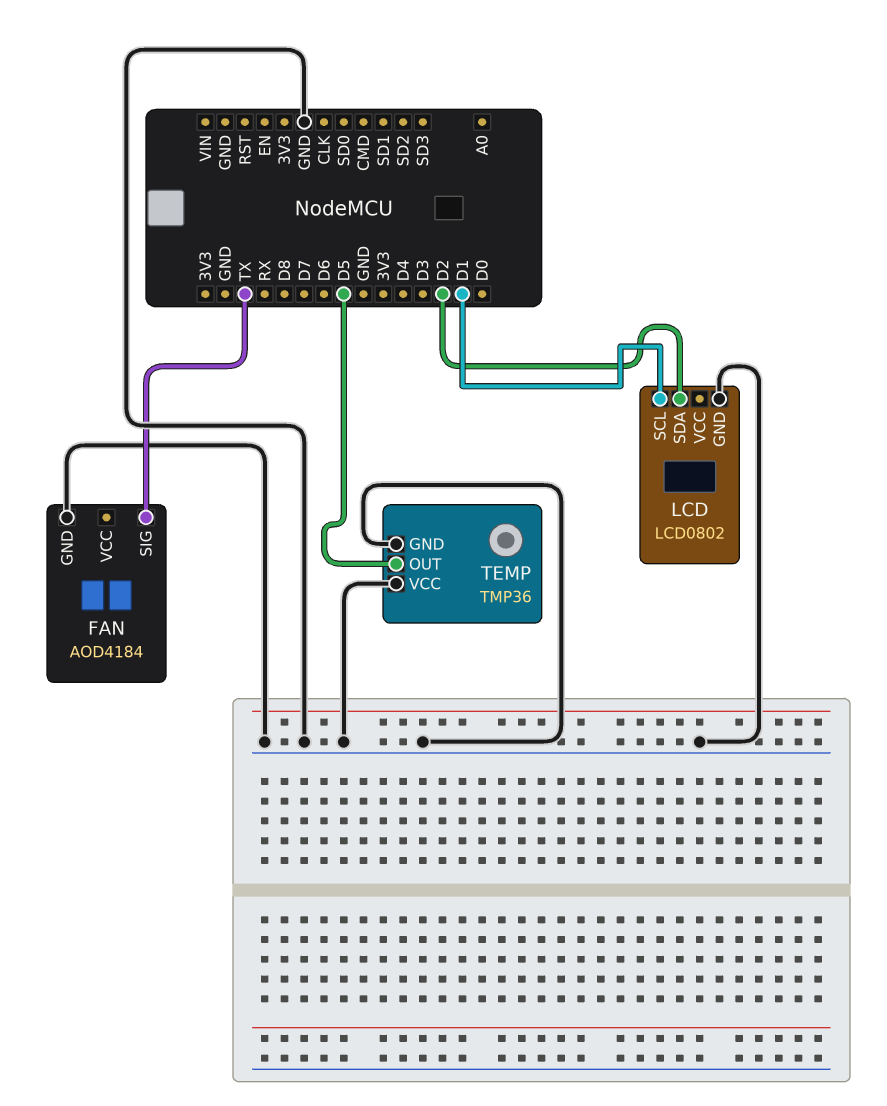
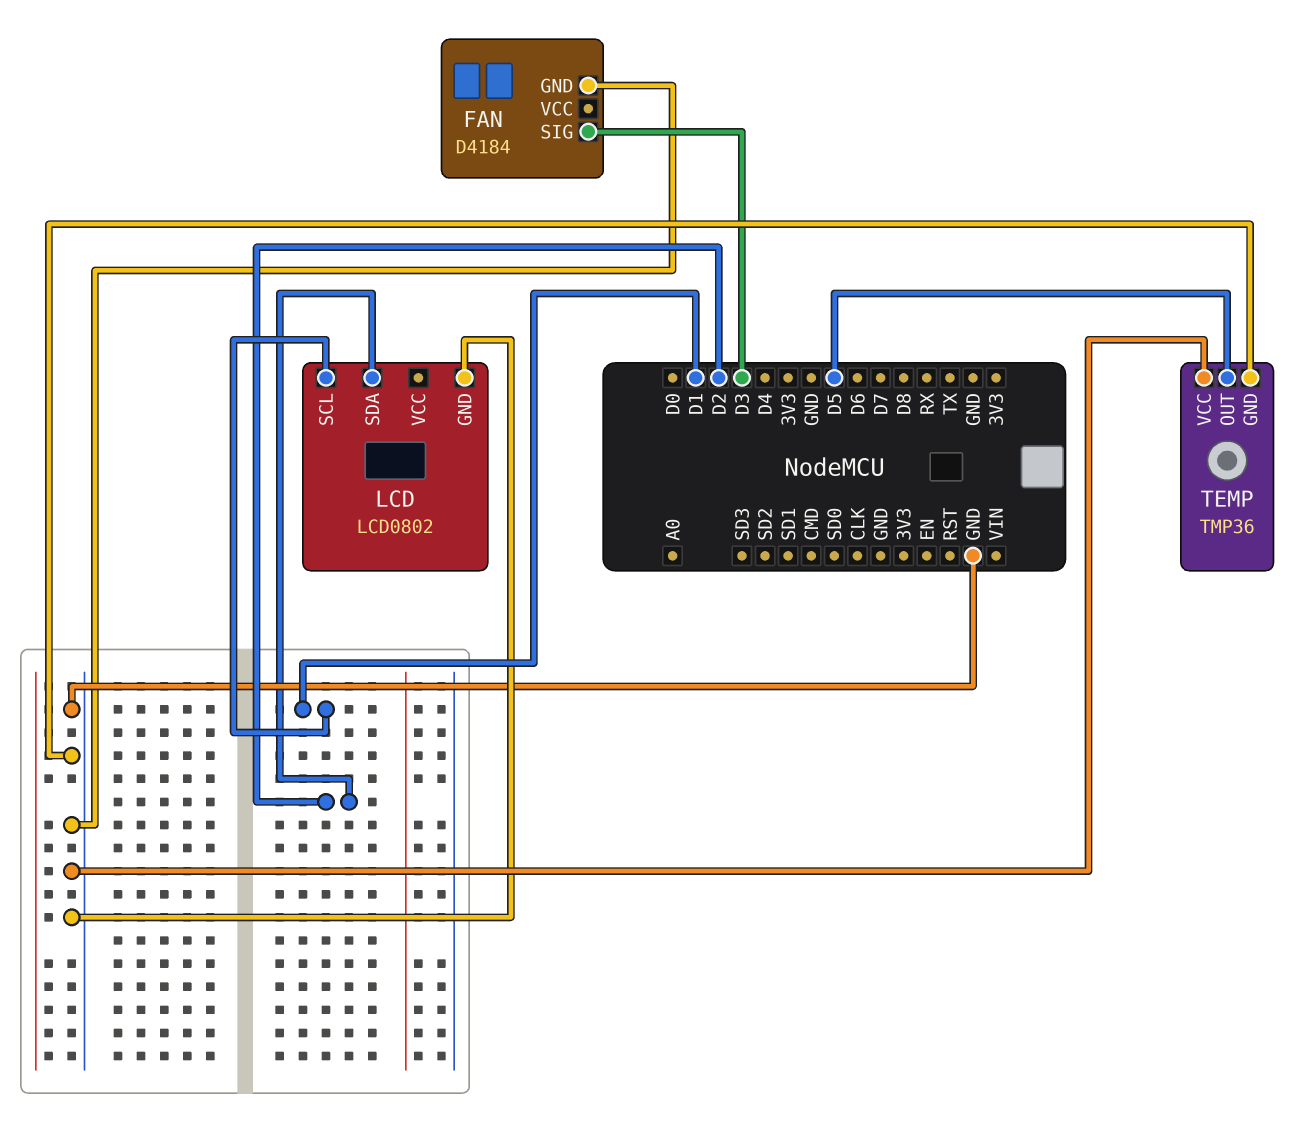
FAN: AOD4184 -> D4184
FAN pin SIG: TX -> D3

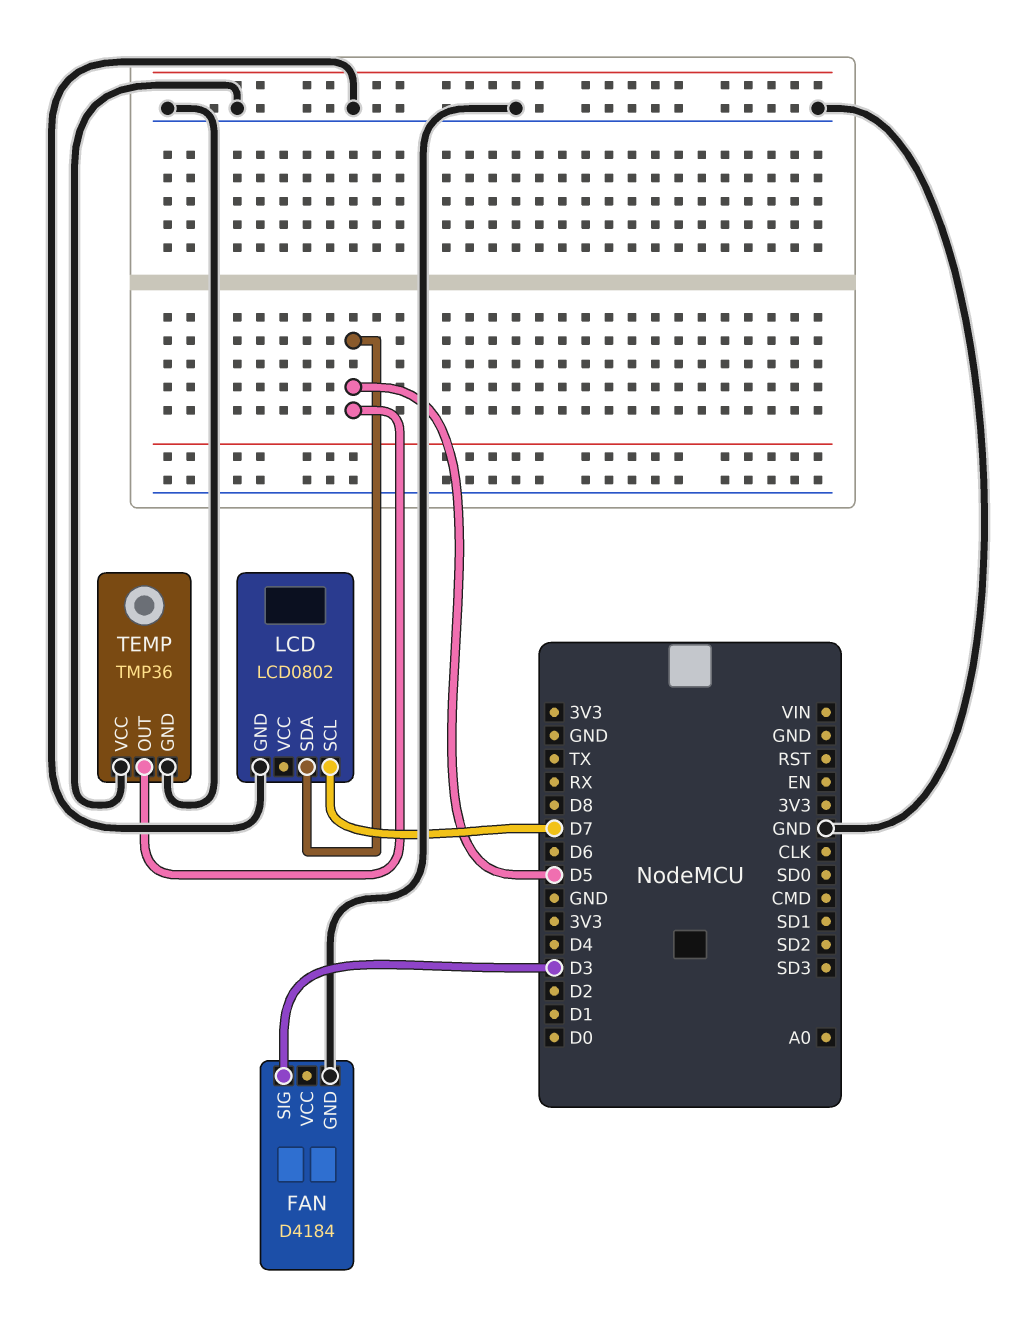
LCD pin SCL: D1 -> D7
LCD pin SDA: D2 -> D5

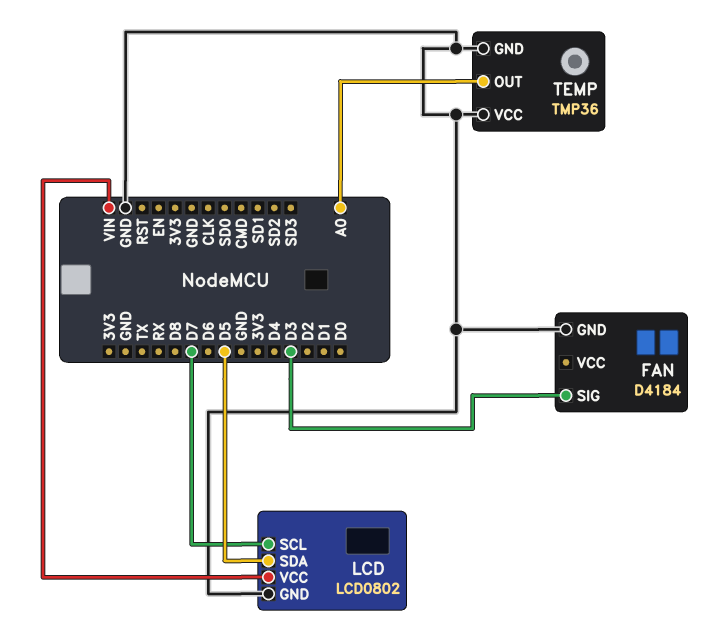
LCD pin VCC: none -> VIN
TEMP pin OUT: D5 -> A0

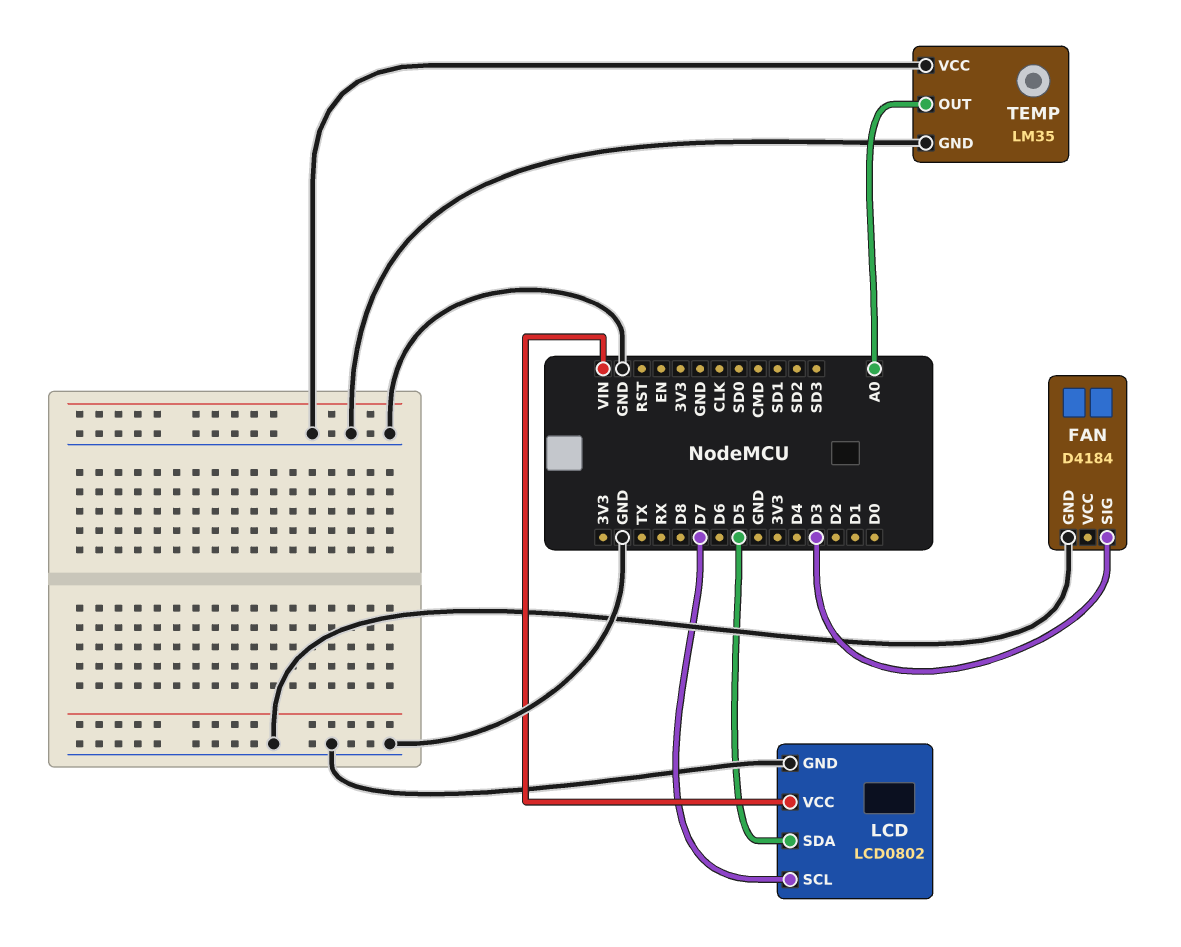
TEMP: TMP36 -> LM35

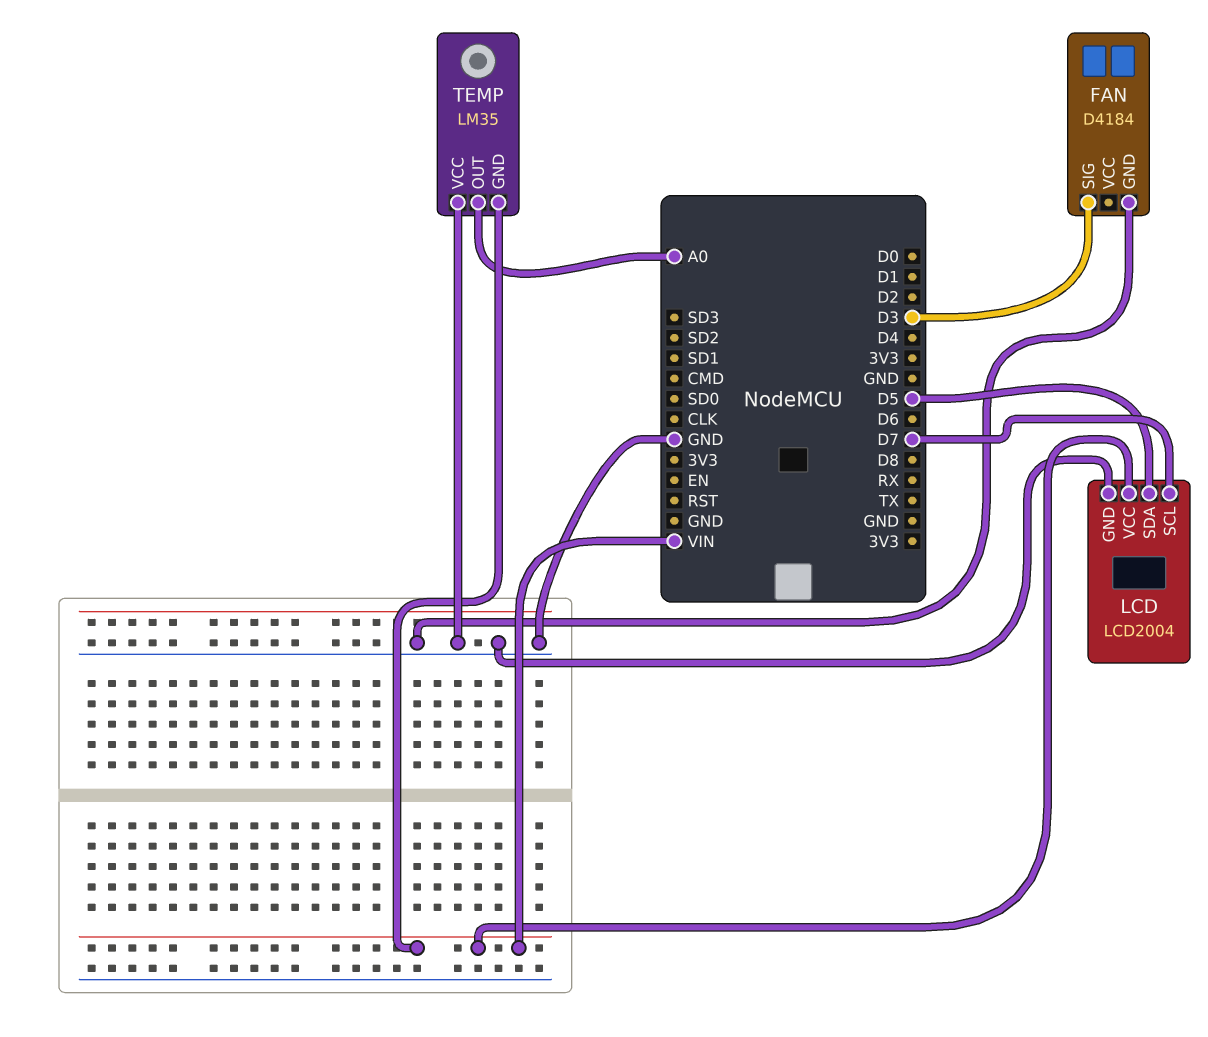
LCD: LCD0802 -> LCD2004
TEMP pin GND: GND -> VIN

